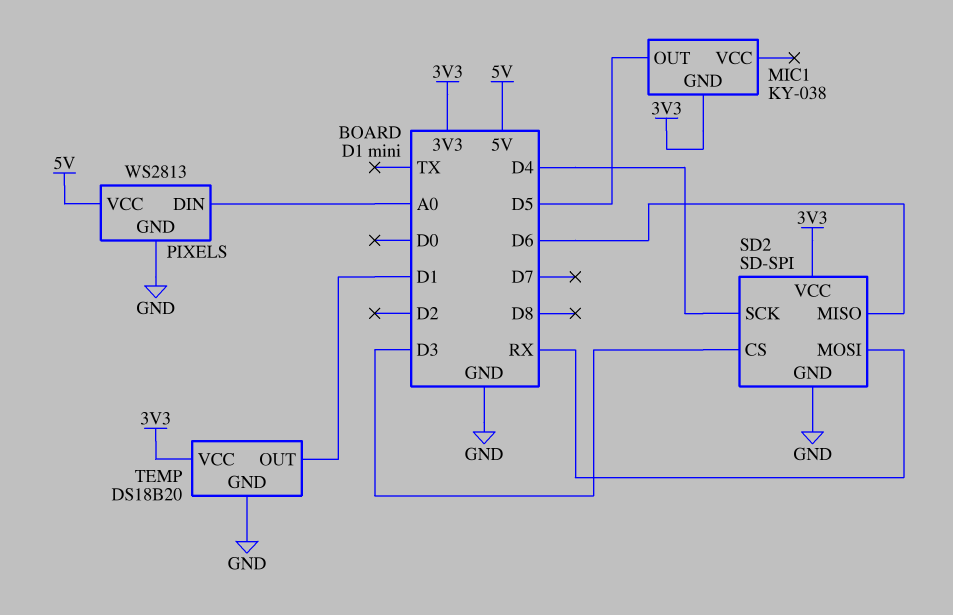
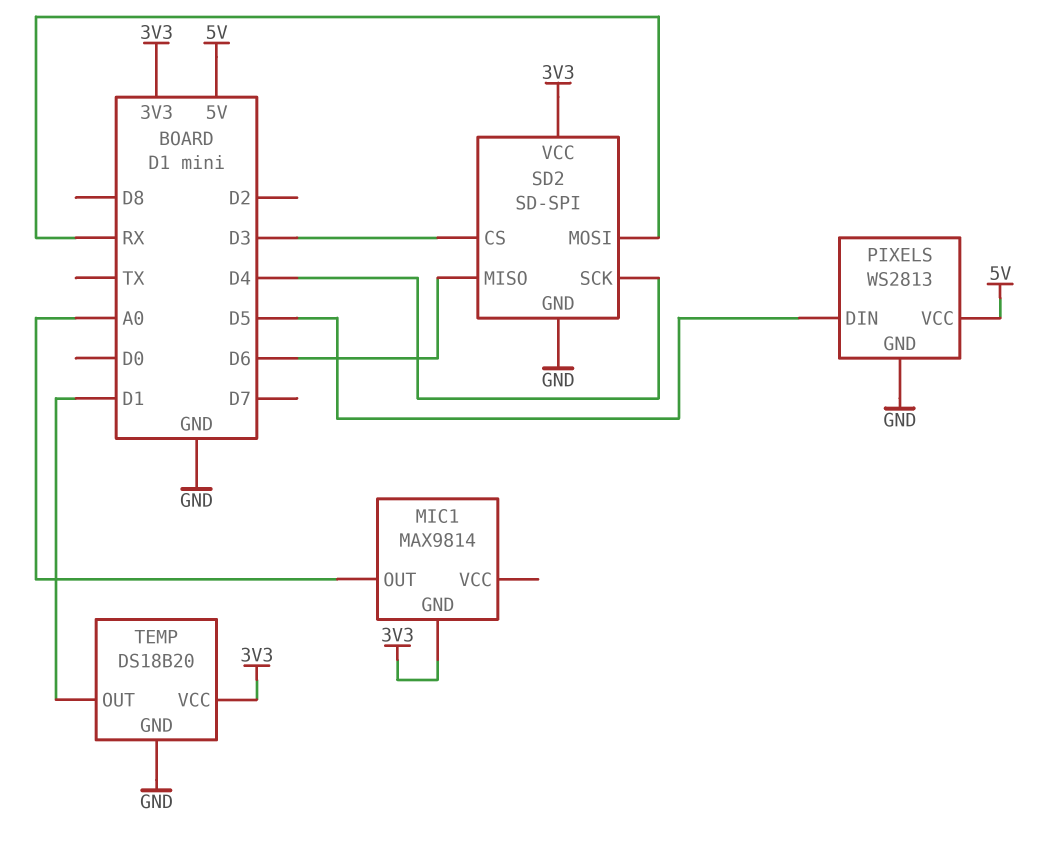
MIC1: KY-038 -> MAX9814
MIC1 pin OUT: D5 -> A0
PIXELS pin DIN: A0 -> D5

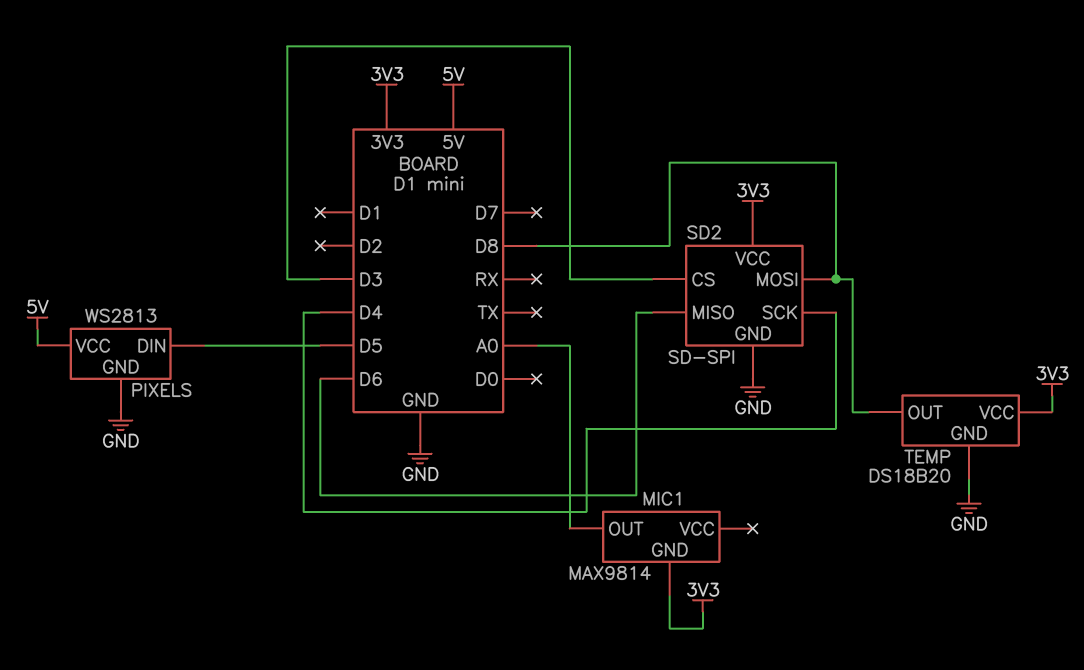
SD2 pin MOSI: RX -> D8
TEMP pin OUT: D1 -> D8

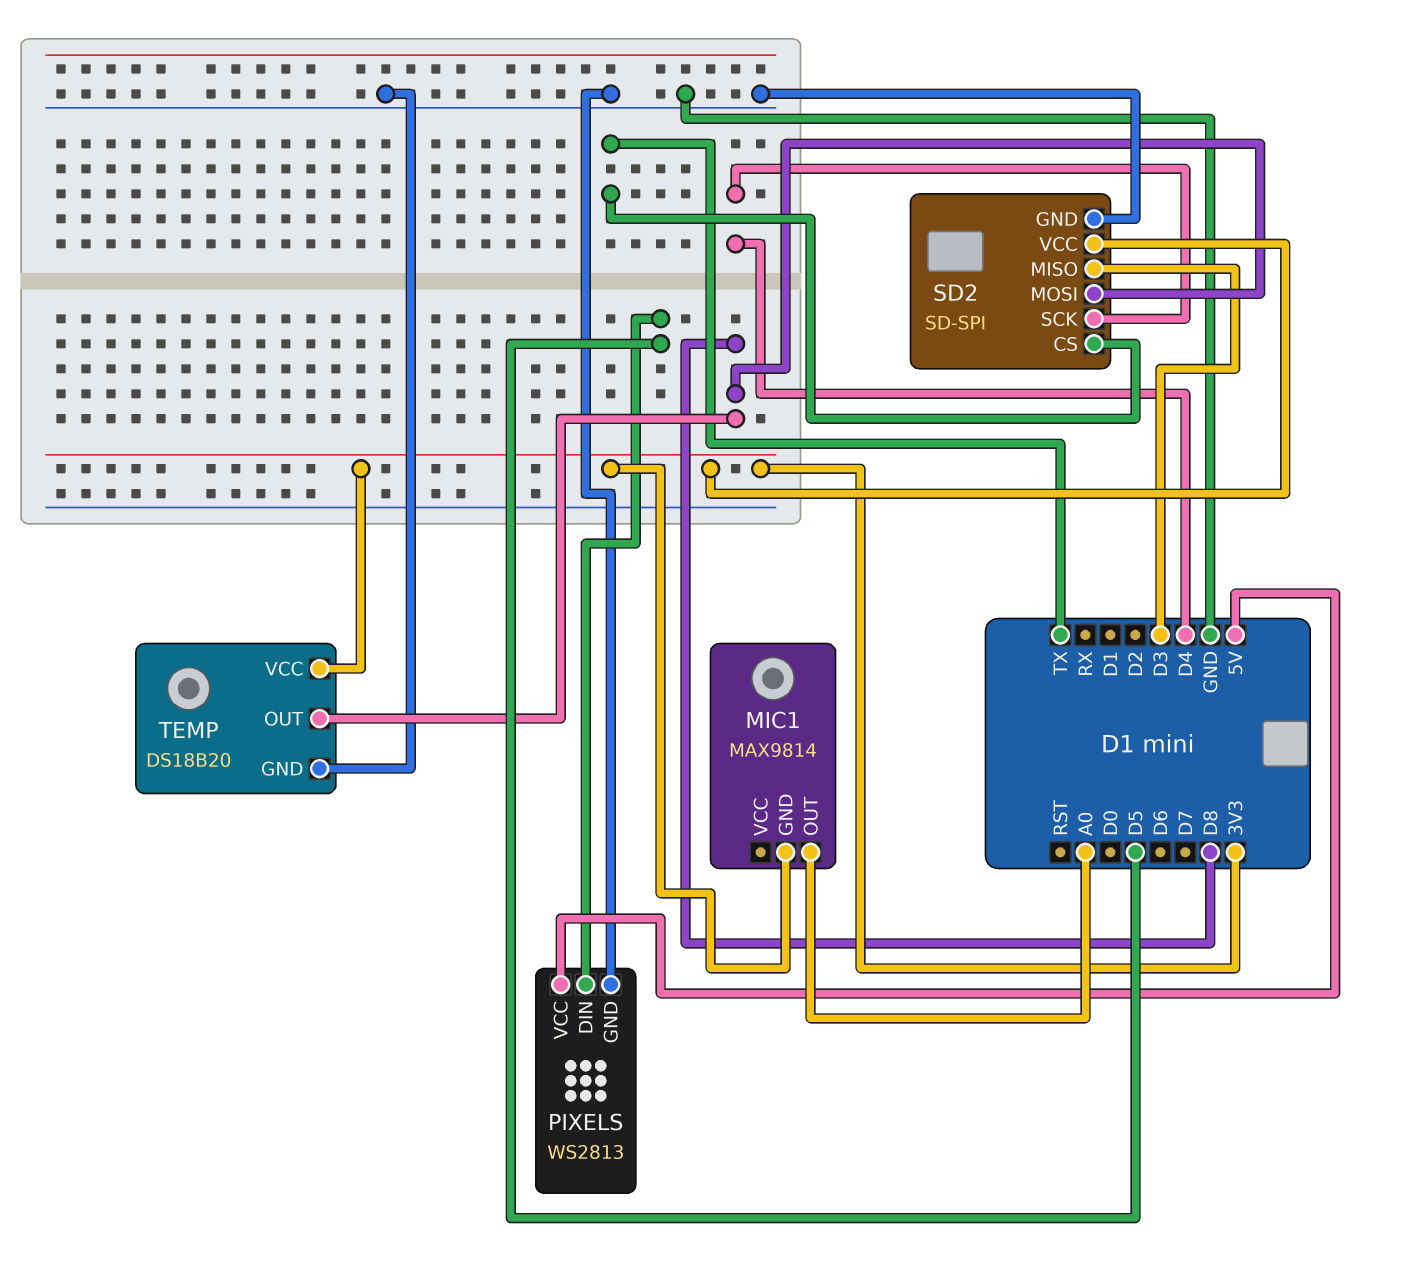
SD2 pin CS: D3 -> TX
SD2 pin MISO: D6 -> D3

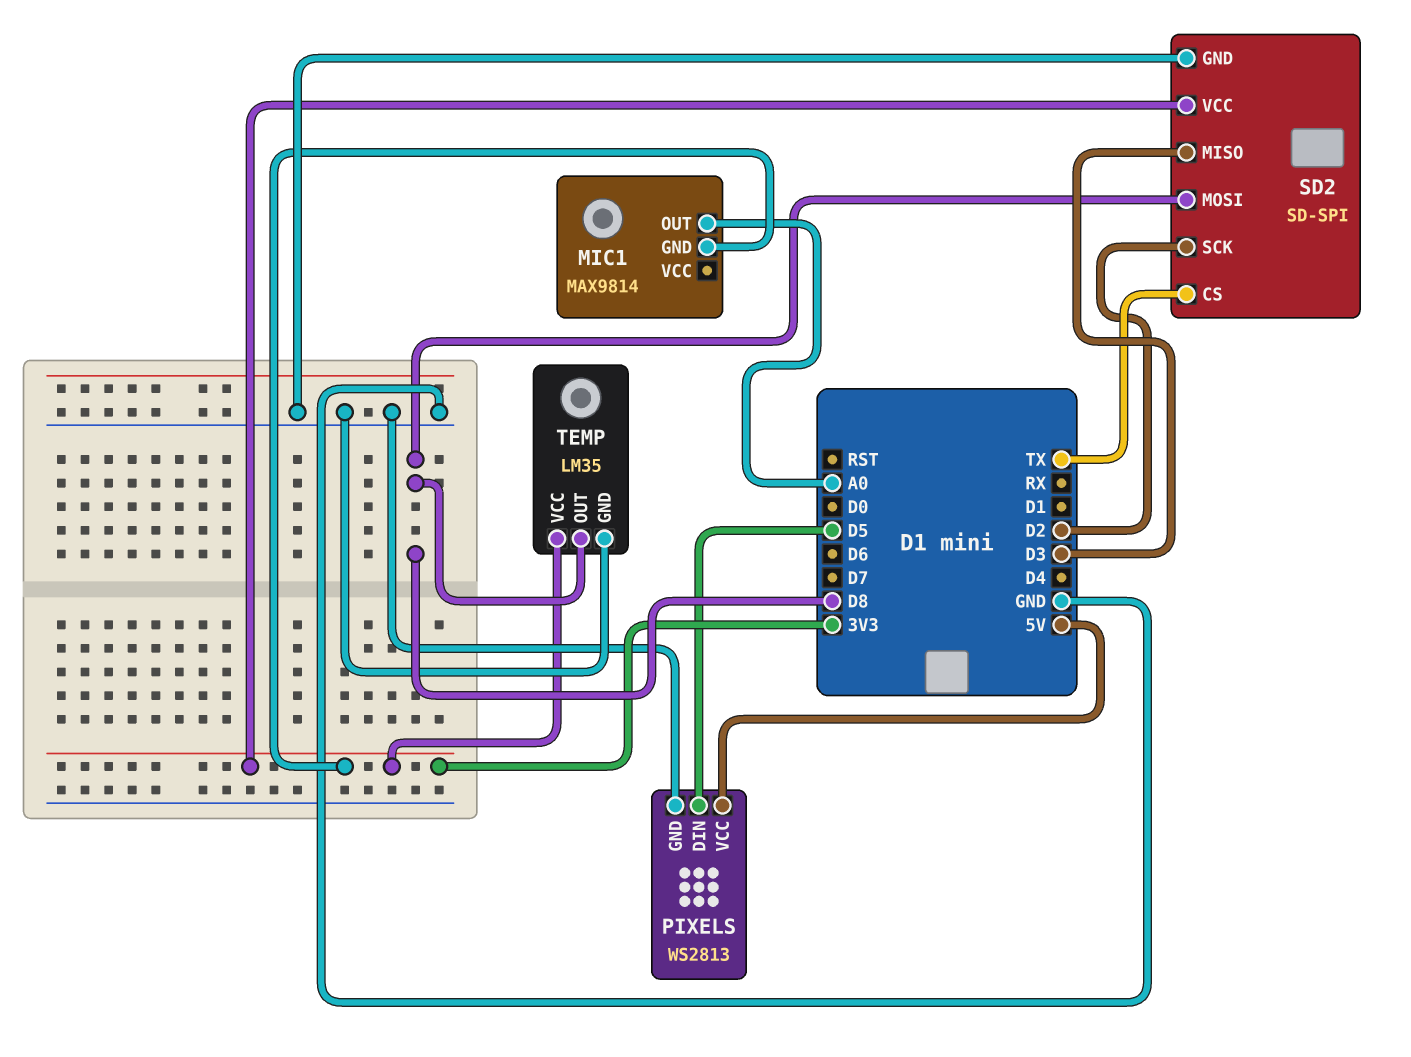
SD2 pin SCK: D4 -> D2
TEMP: DS18B20 -> LM35

